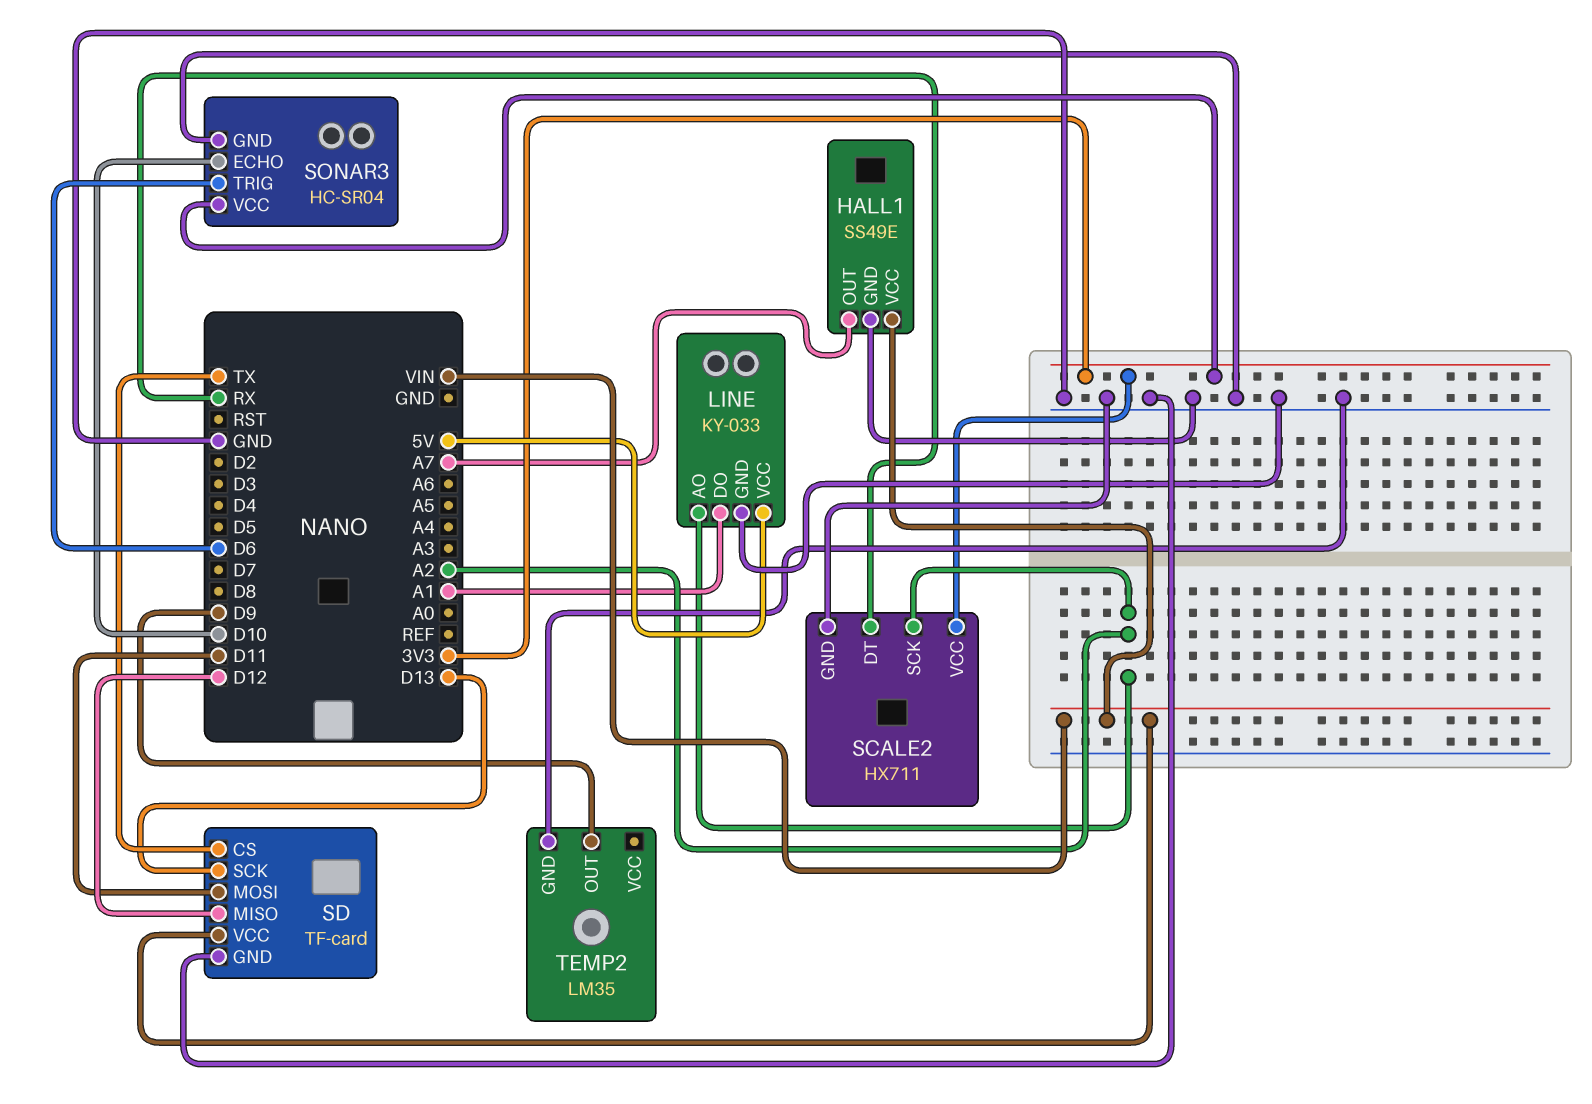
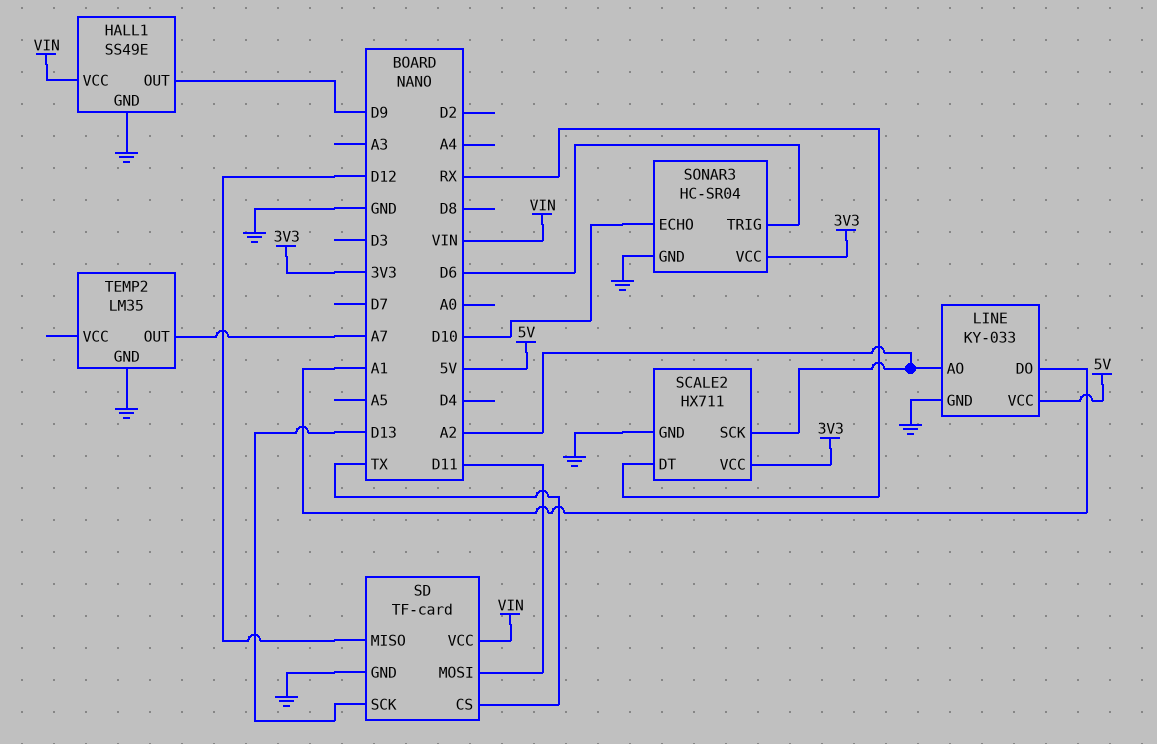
HALL1 pin OUT: A7 -> D9
TEMP2 pin OUT: D9 -> A7

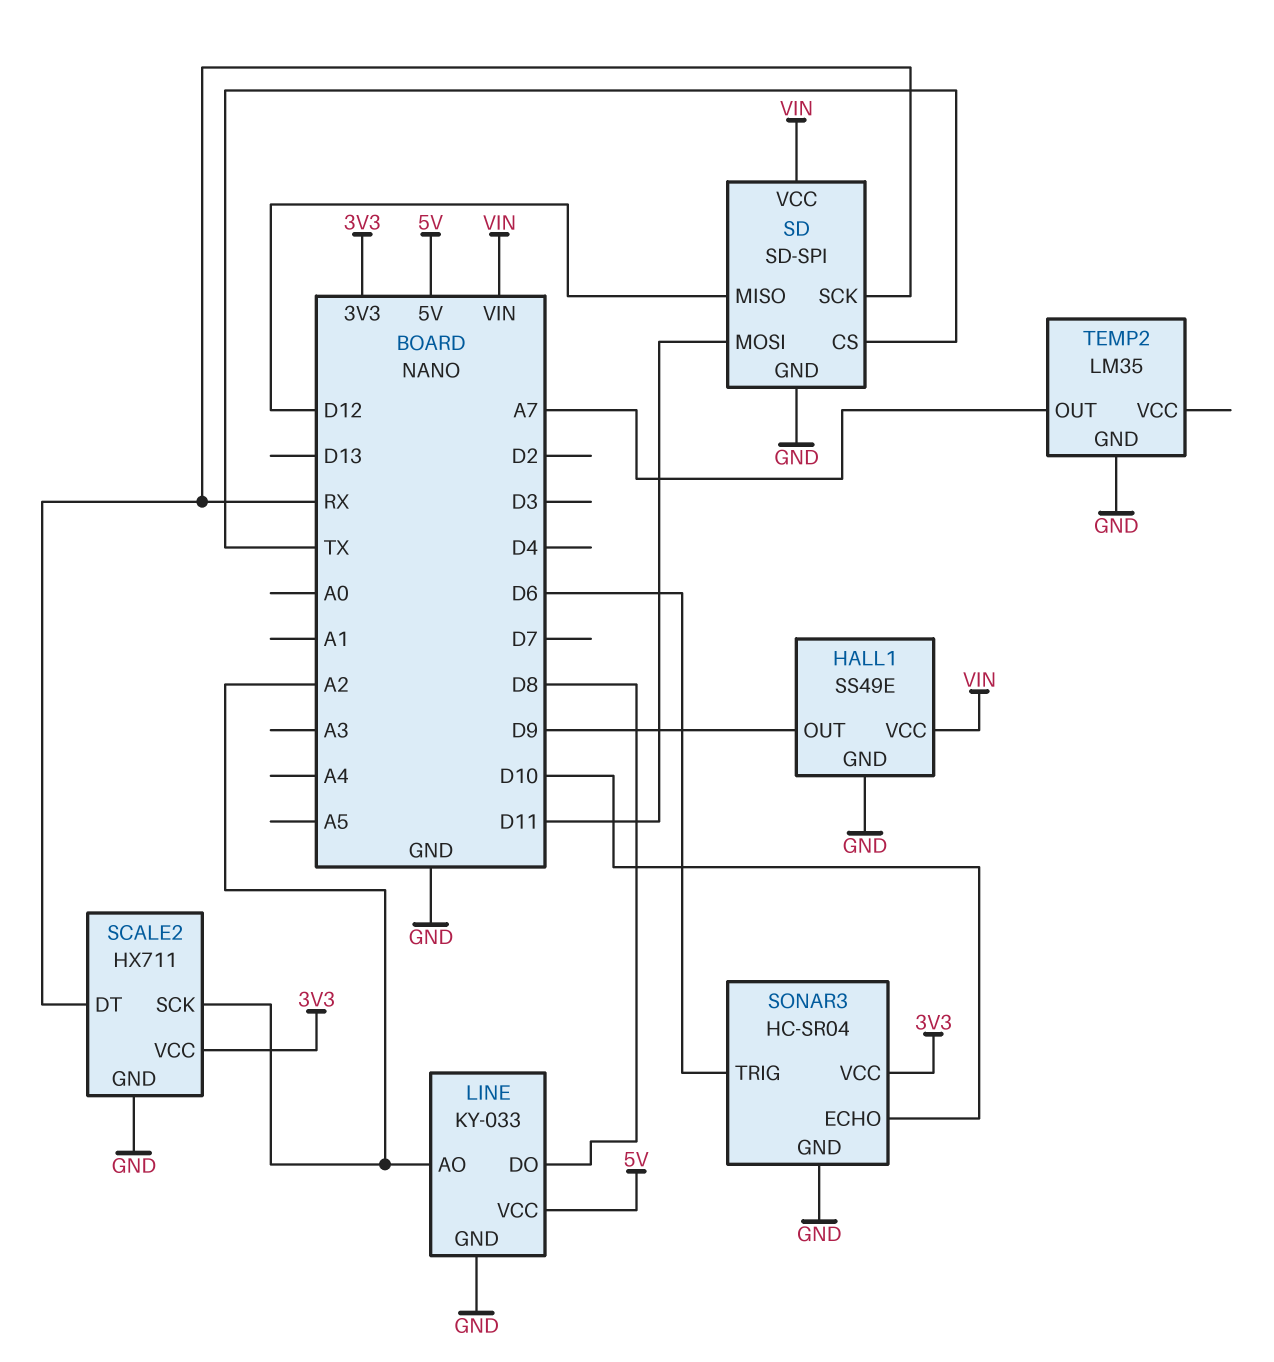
LINE pin DO: A1 -> D8
SD: TF-card -> SD-SPI
SD pin SCK: D13 -> RX

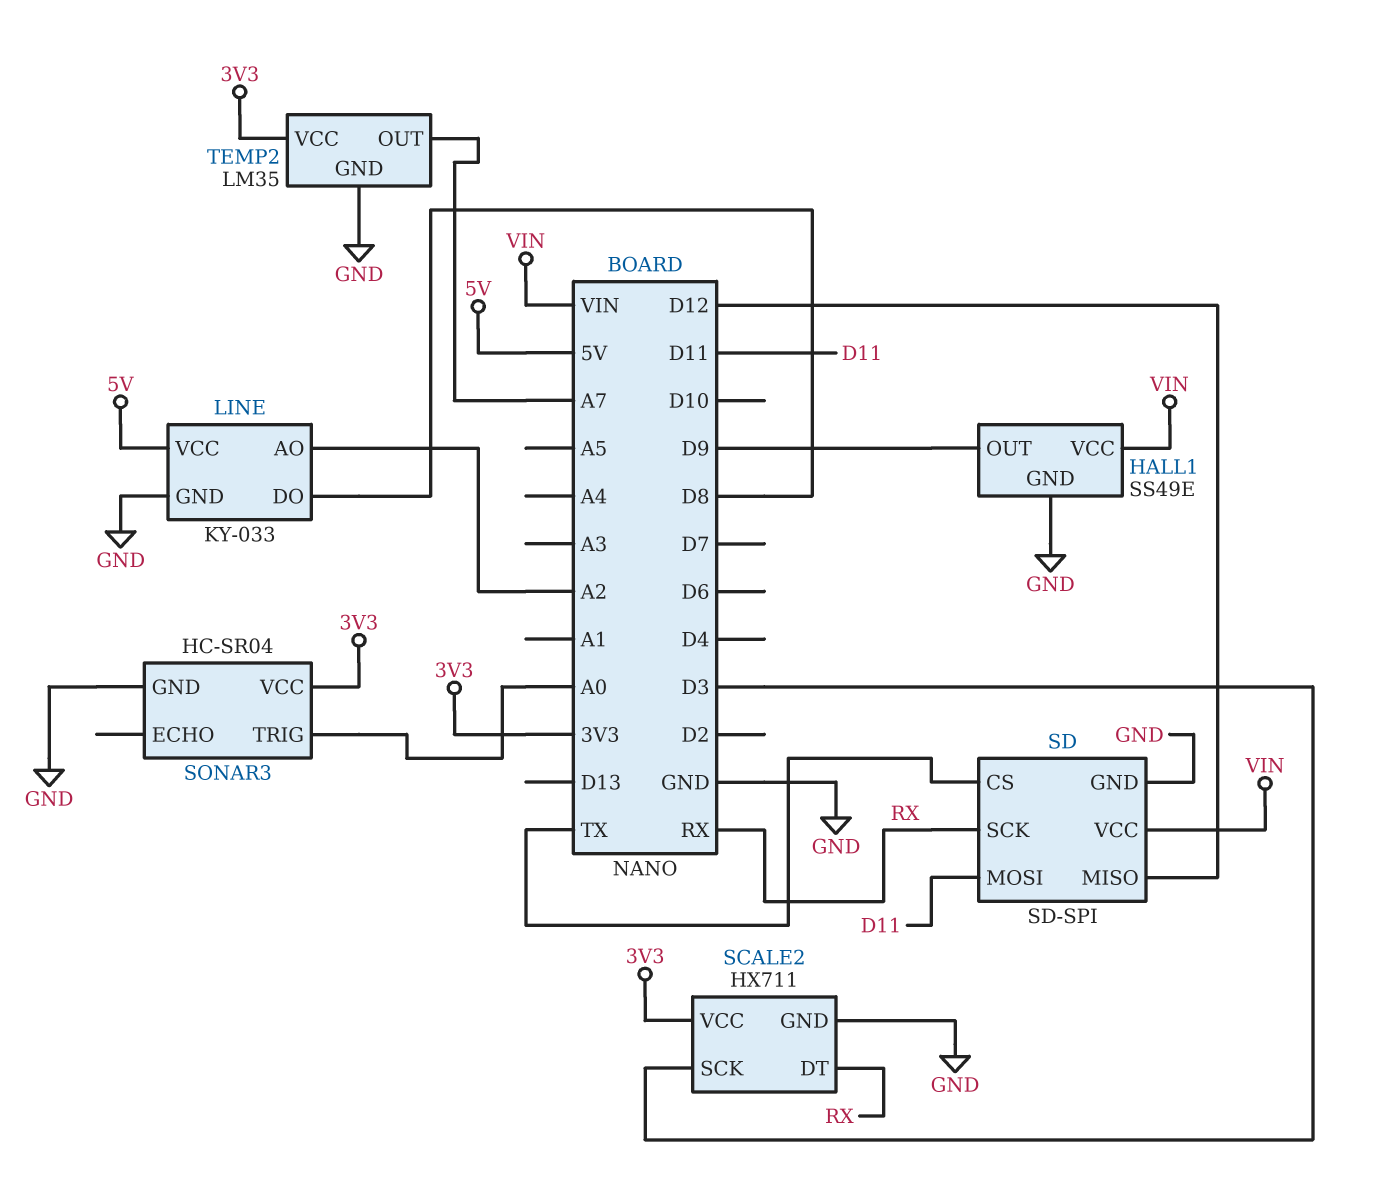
SCALE2 pin SCK: A2 -> D3
SONAR3 pin ECHO: D10 -> none
SONAR3 pin TRIG: D6 -> A0
TEMP2 pin VCC: none -> 3V3

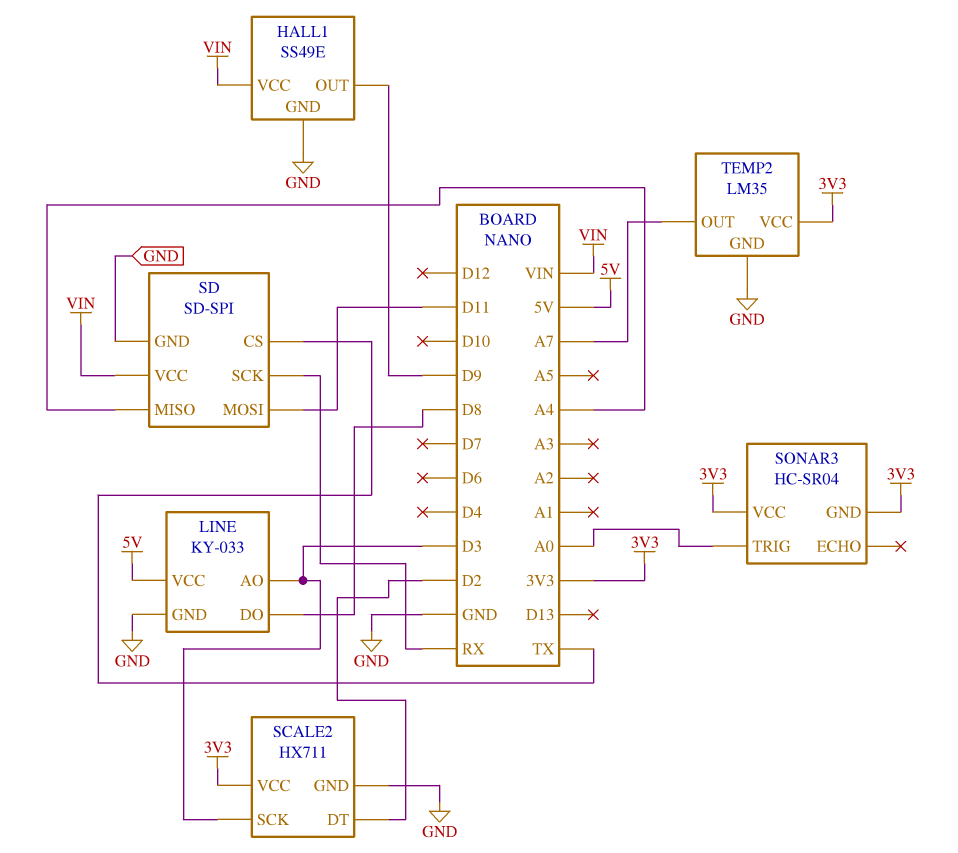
LINE pin AO: A2 -> D3
SCALE2 pin DT: RX -> D2
SD pin MISO: D12 -> A4
SONAR3 pin GND: GND -> 3V3

